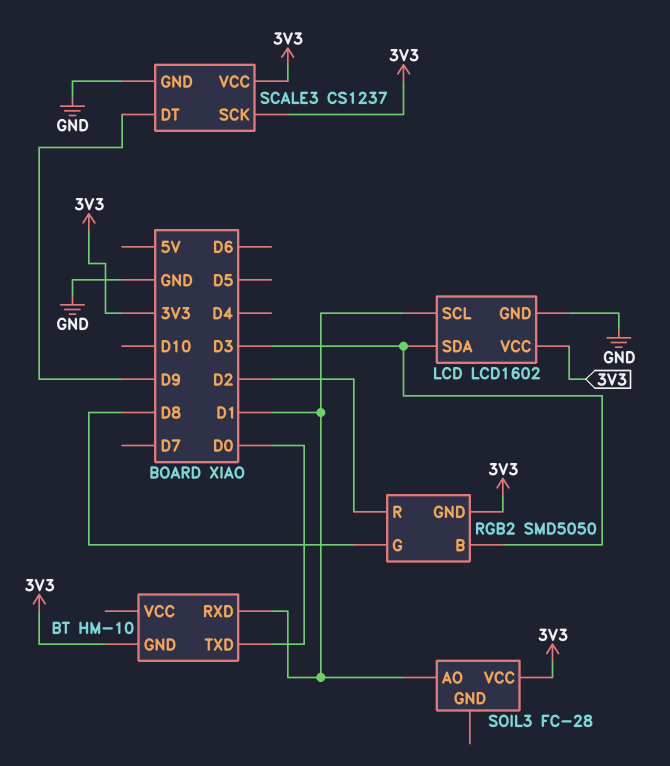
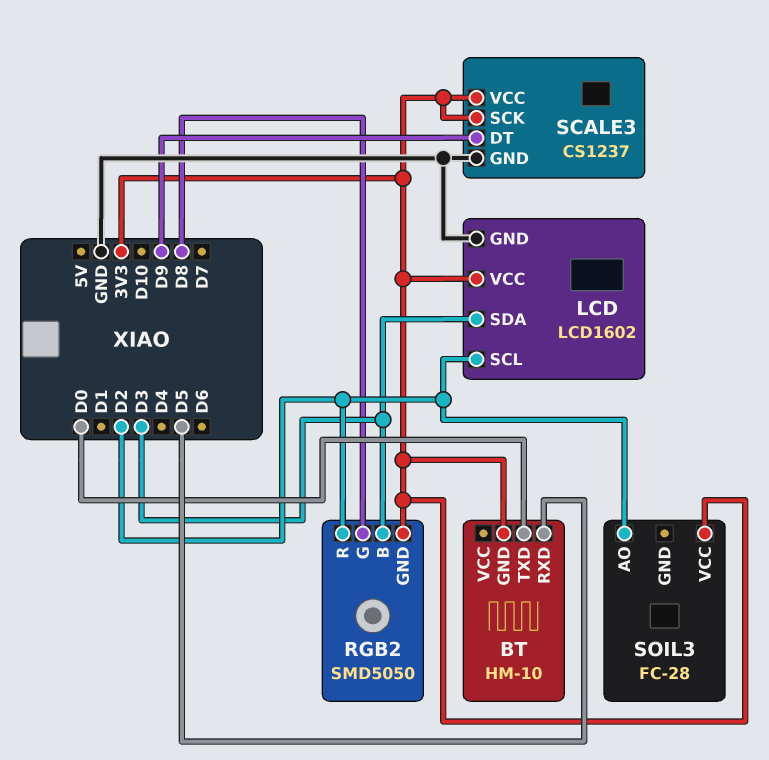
BT pin RXD: D1 -> D5
LCD pin SCL: D1 -> D2
SOIL3 pin AO: D1 -> D2

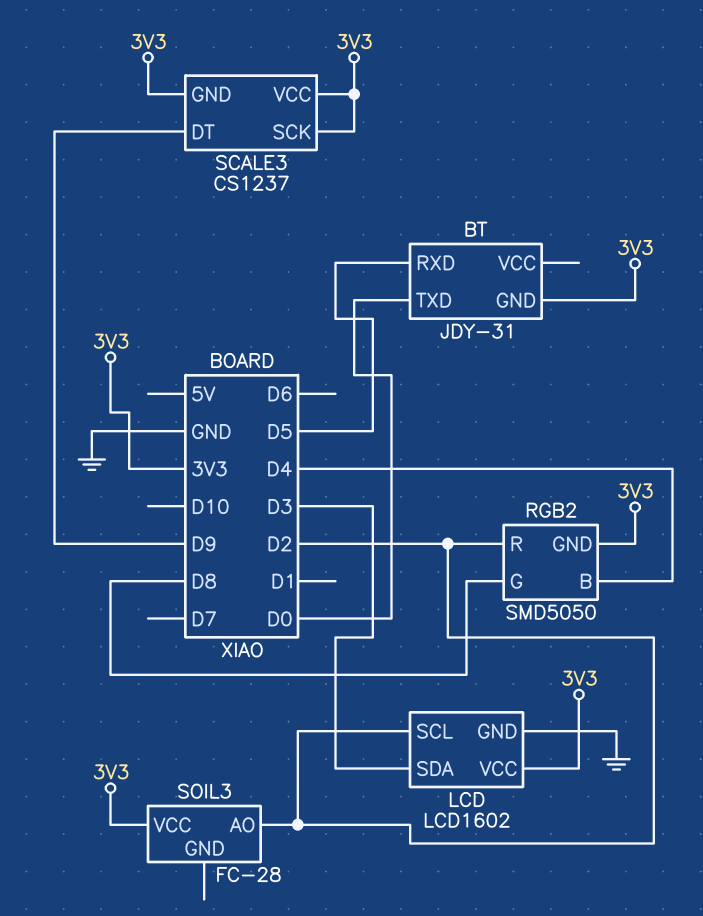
BT: HM-10 -> JDY-31
RGB2 pin B: D3 -> D4
SCALE3 pin GND: GND -> 3V3

